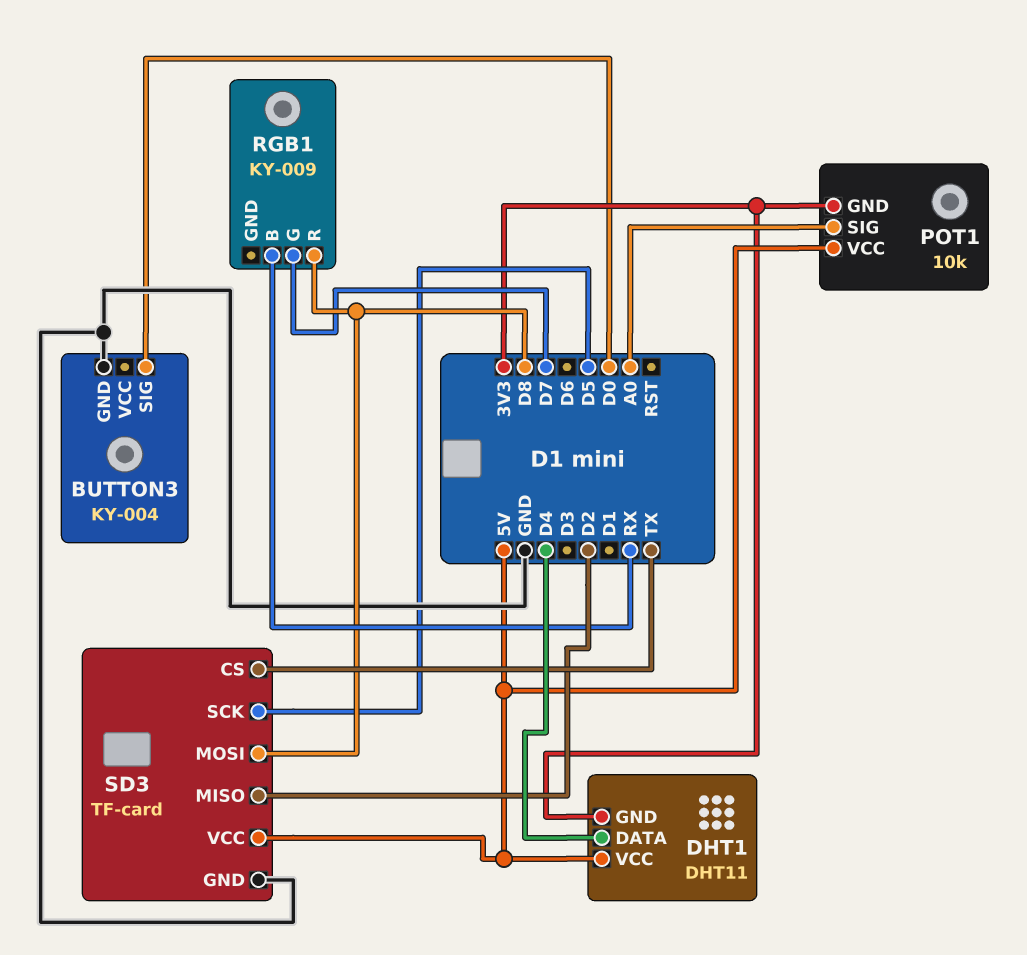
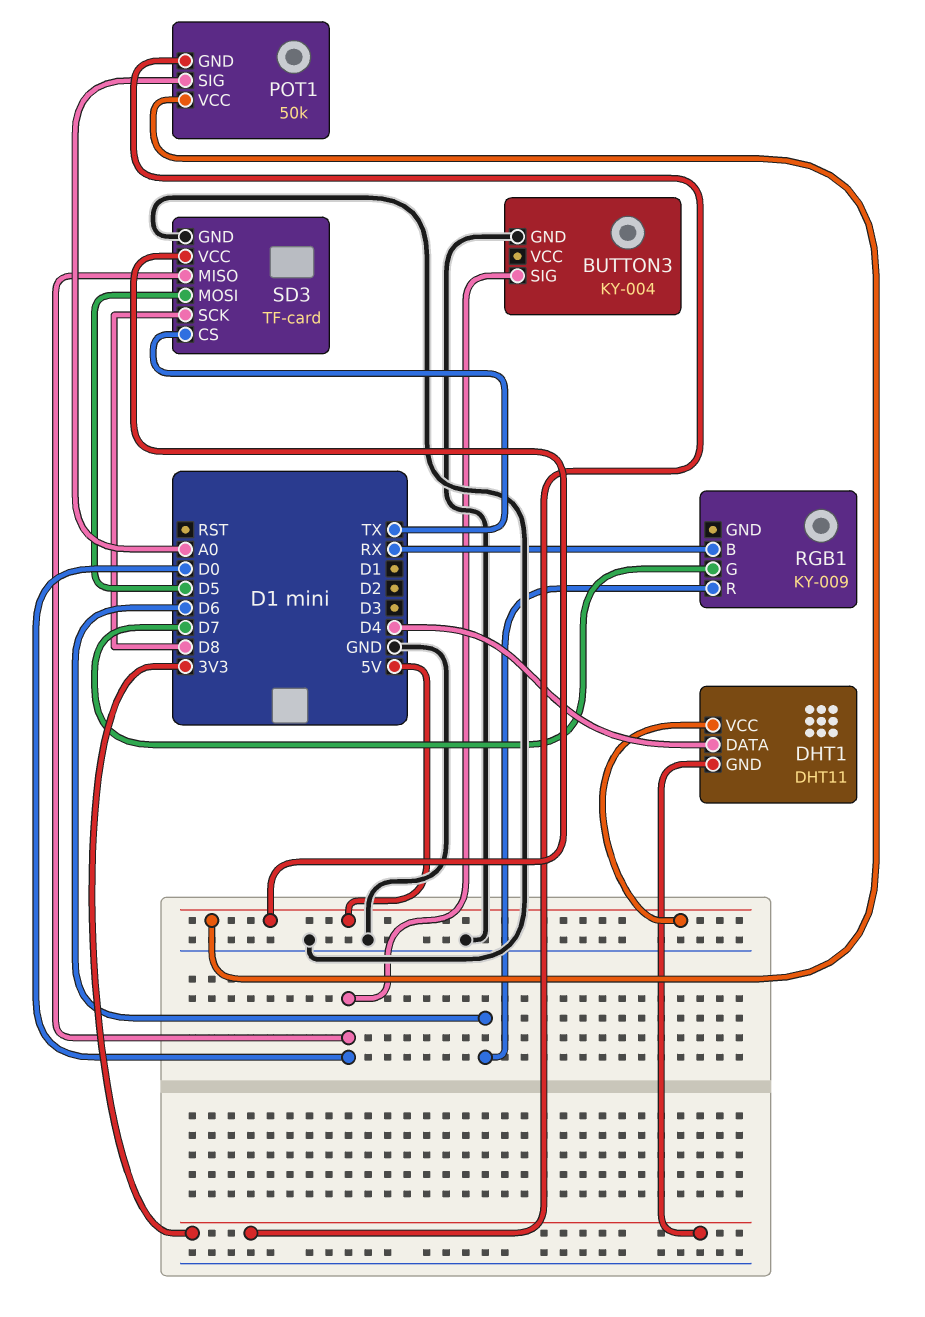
POT1: 10k -> 50k
RGB1 pin R: D8 -> D6
SD3 pin MISO: D2 -> D0
SD3 pin MOSI: D8 -> D5
SD3 pin SCK: D5 -> D8

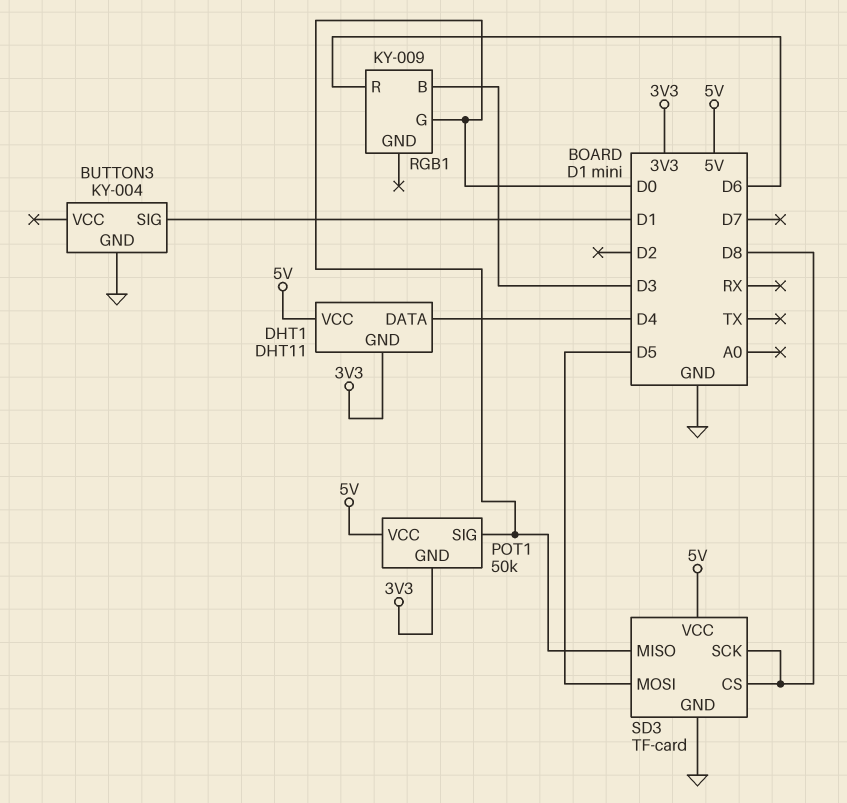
BUTTON3 pin SIG: D0 -> D1
POT1 pin SIG: A0 -> D0
RGB1 pin B: RX -> D3
RGB1 pin G: D7 -> D0
SD3 pin CS: TX -> D8

